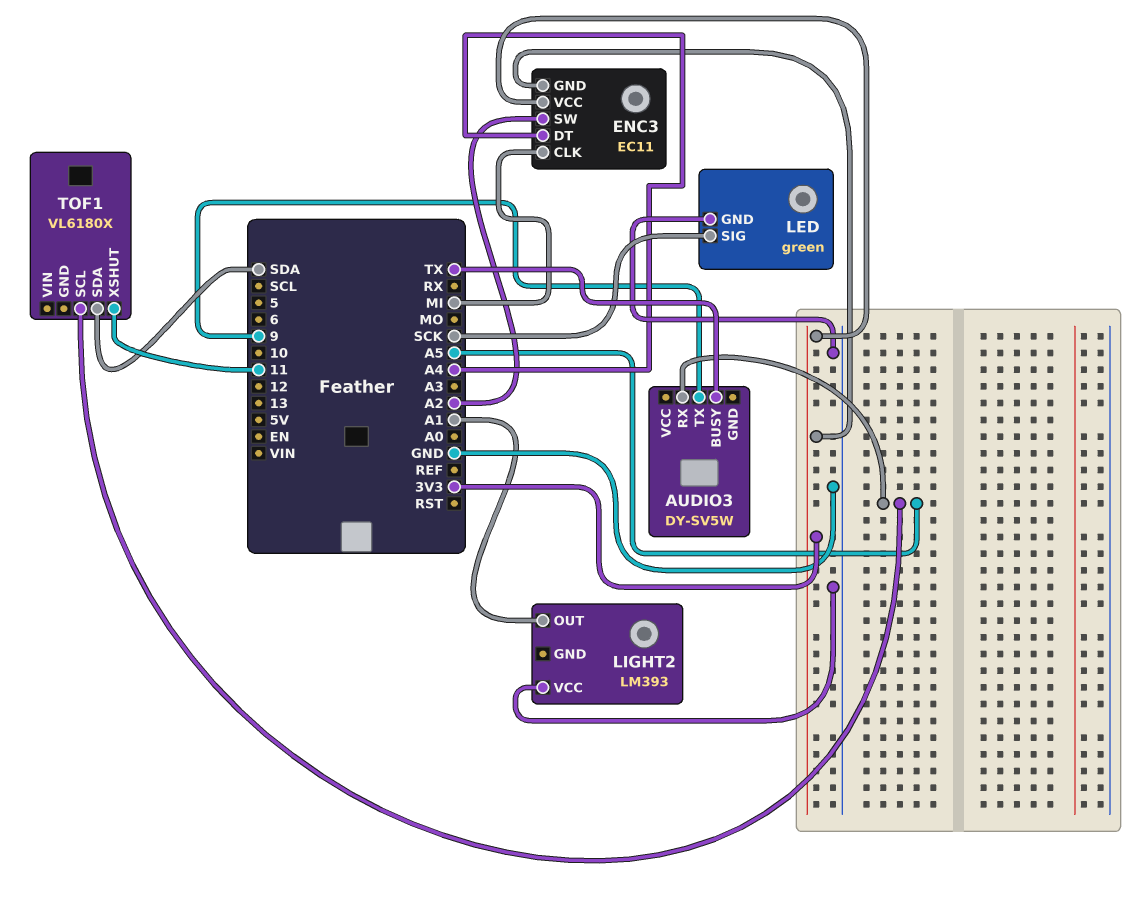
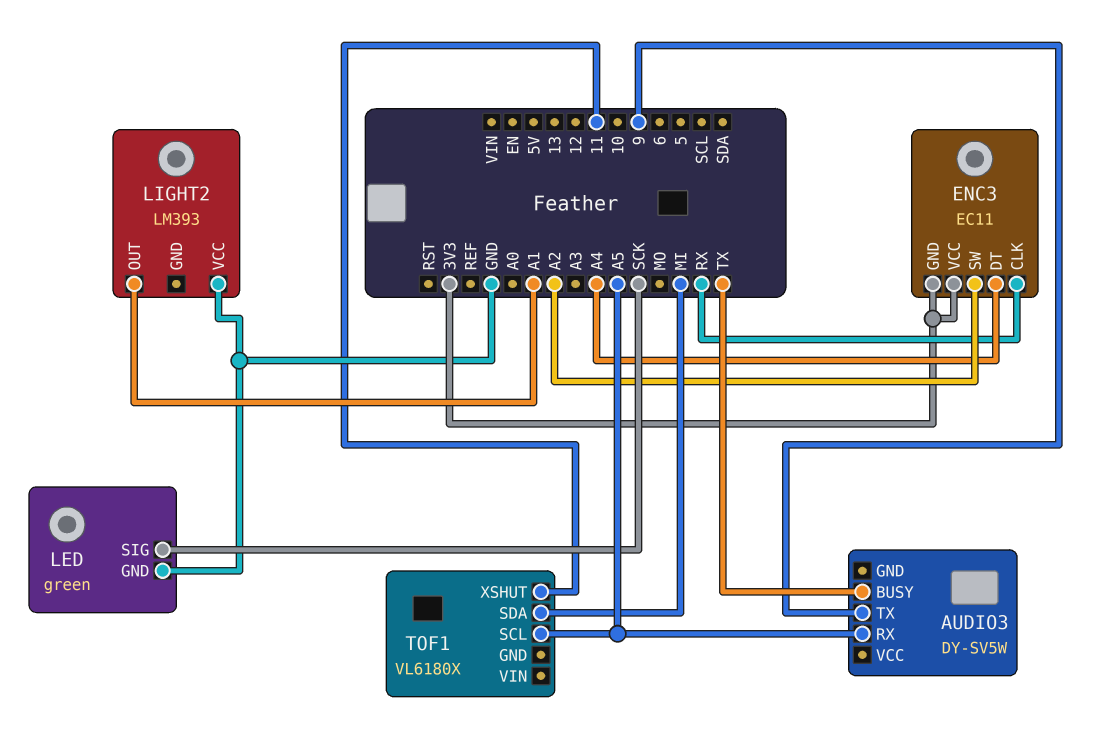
ENC3 pin CLK: MI -> RX
TOF1 pin SDA: SDA -> MI

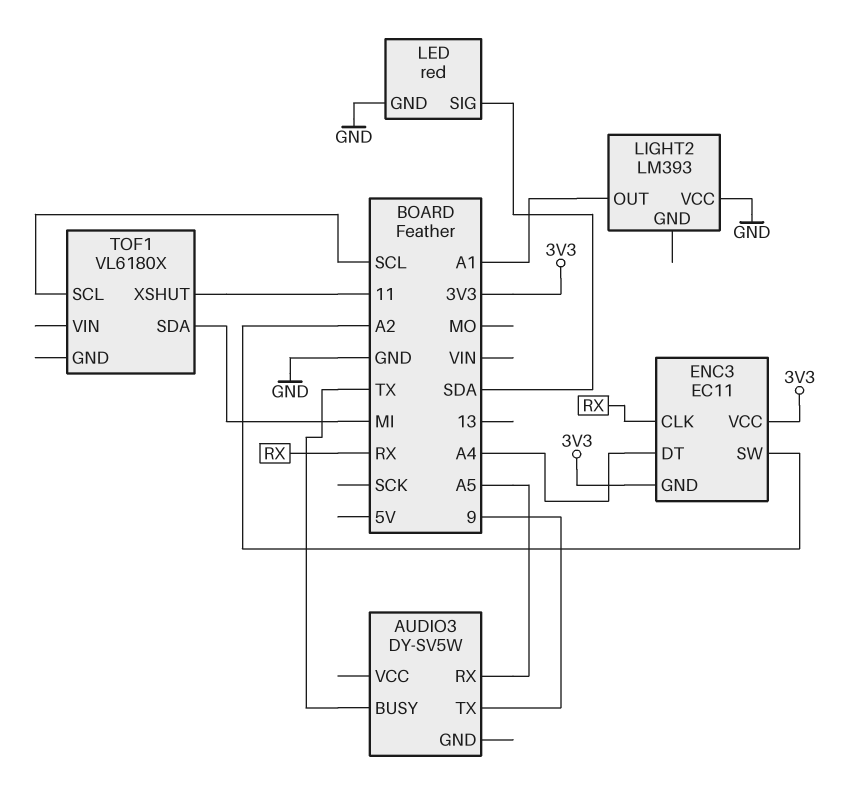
LED: green -> red
LED pin SIG: SCK -> SDA
TOF1 pin SCL: A5 -> SCL

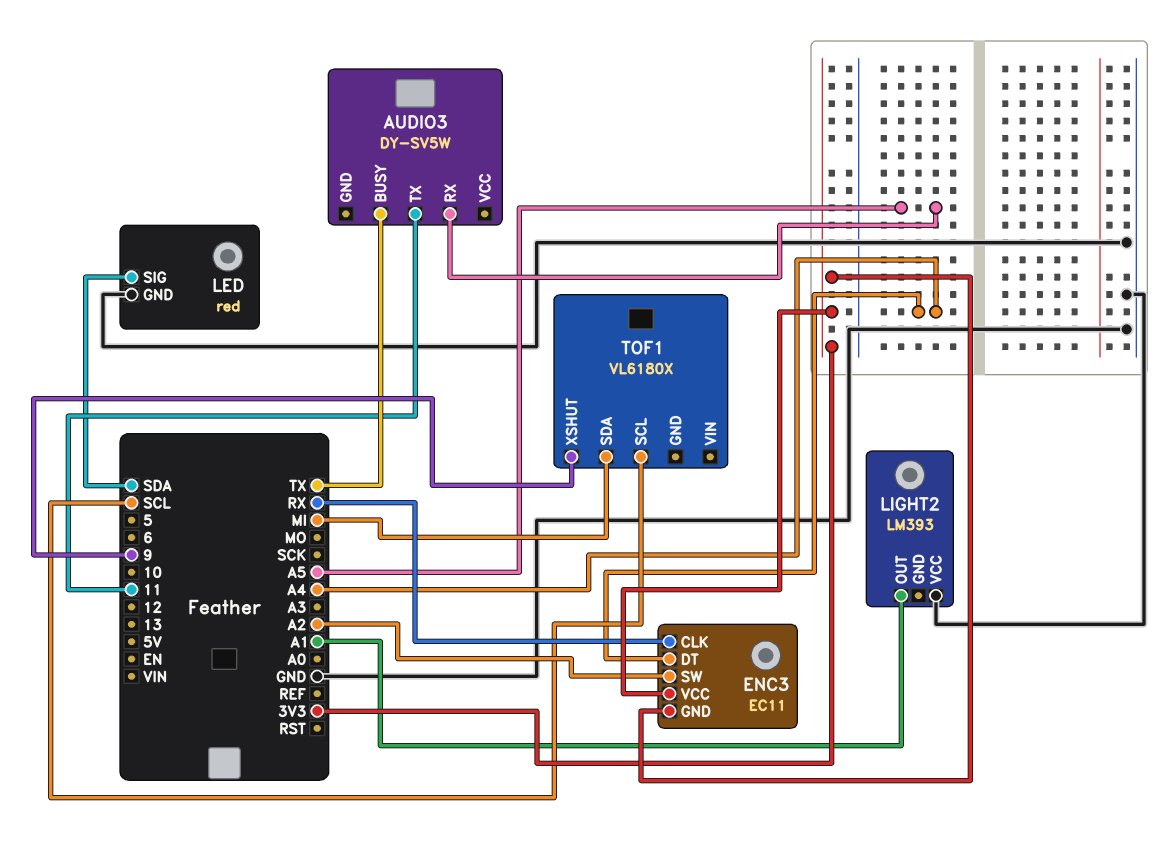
AUDIO3 pin TX: 9 -> 11
TOF1 pin XSHUT: 11 -> 9

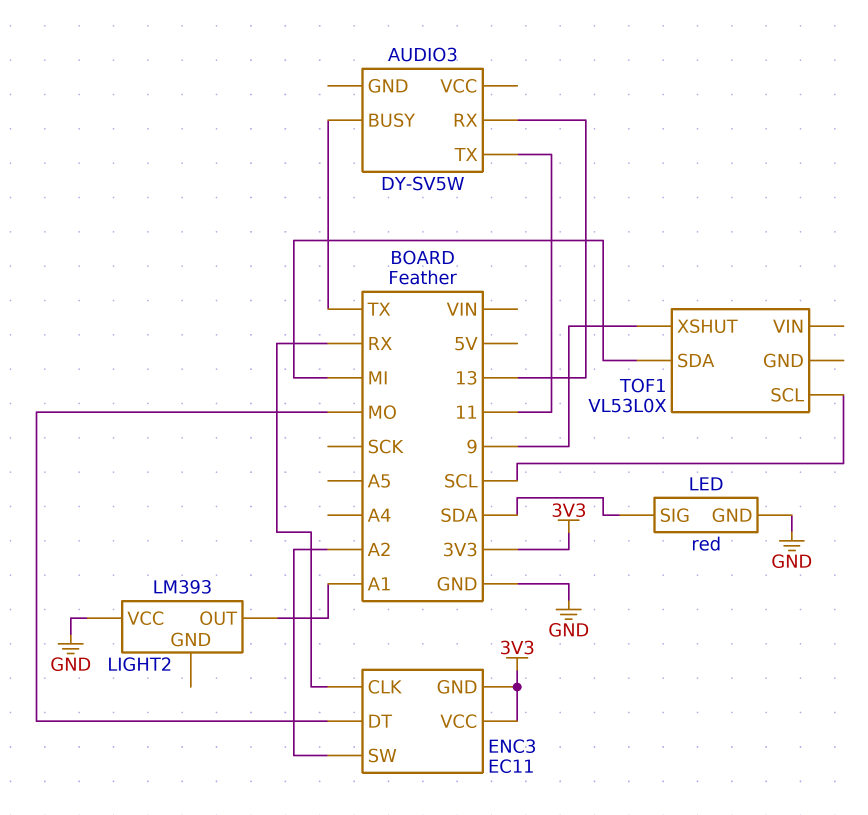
AUDIO3 pin RX: A5 -> 13
ENC3 pin DT: A4 -> MO
TOF1: VL6180X -> VL53L0X

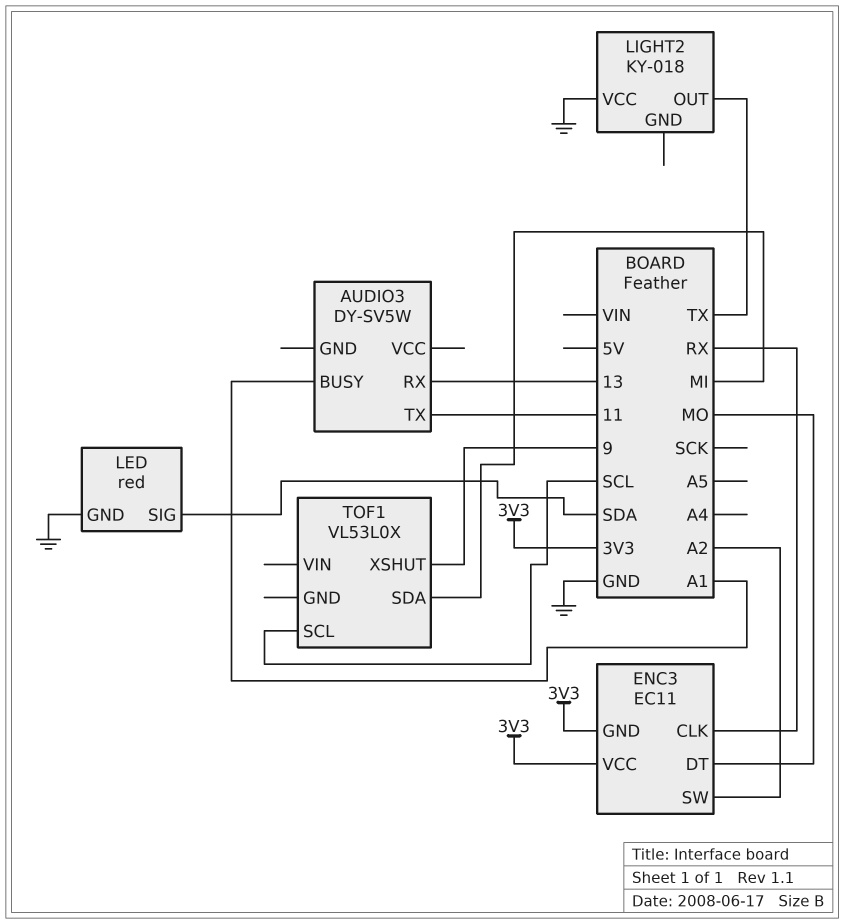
AUDIO3 pin BUSY: TX -> A1
LIGHT2: LM393 -> KY-018
LIGHT2 pin OUT: A1 -> TX

